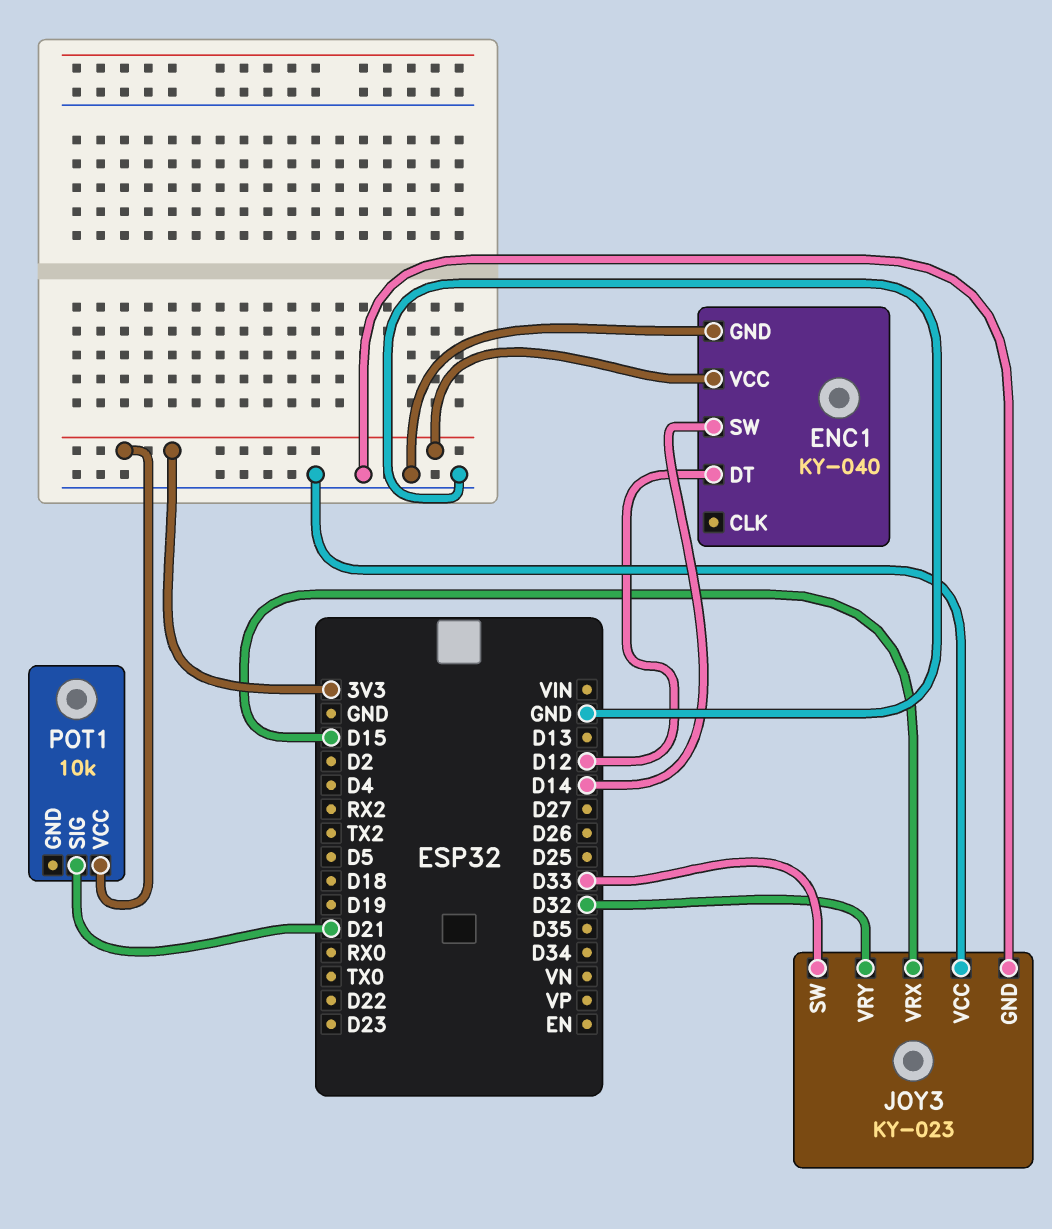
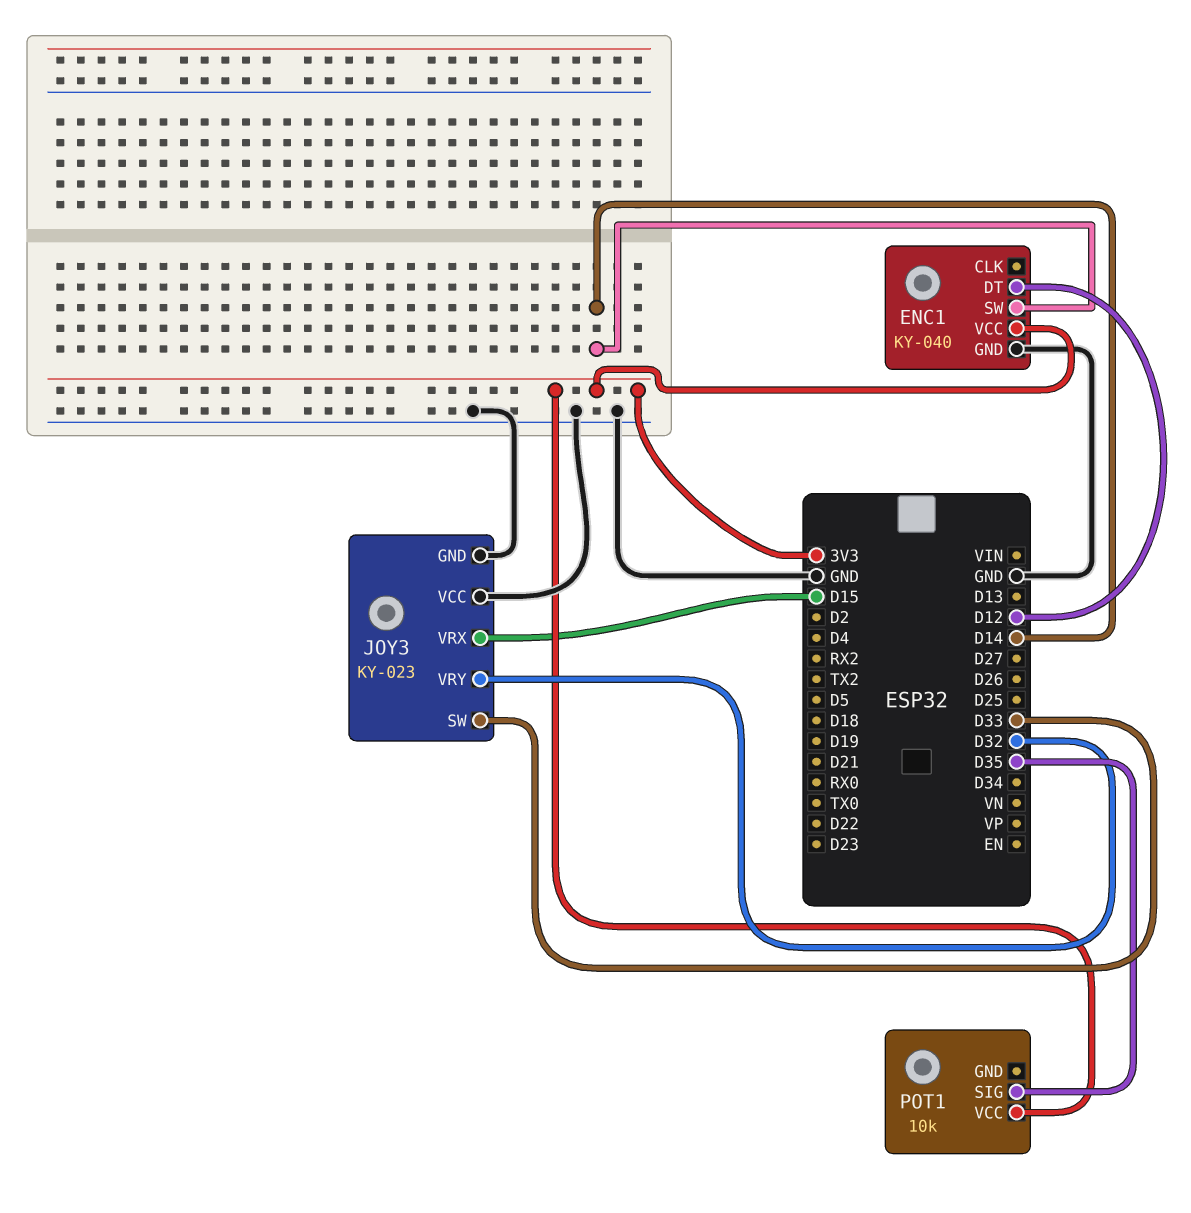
POT1 pin SIG: D21 -> D35

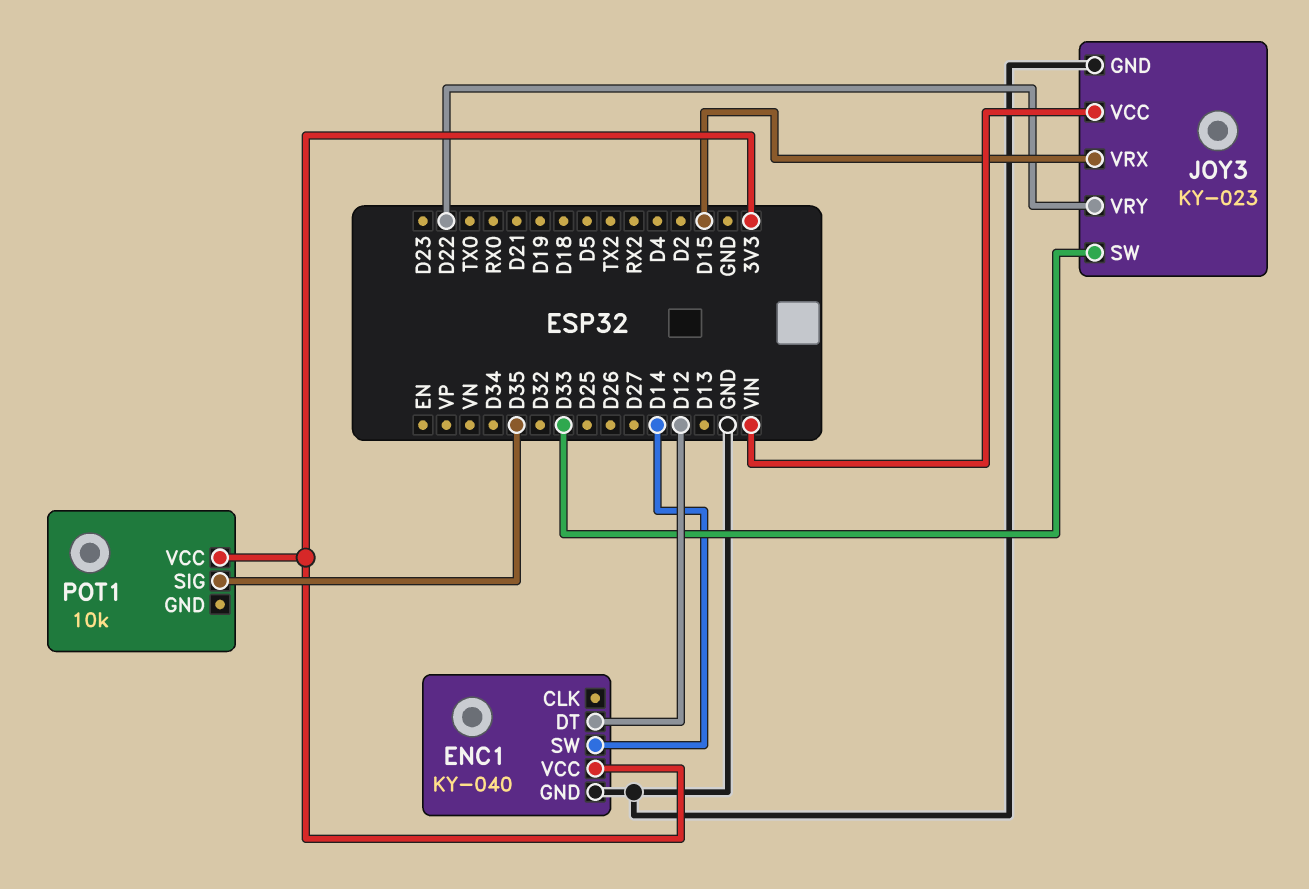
JOY3 pin VCC: GND -> VIN
JOY3 pin VRY: D32 -> D22

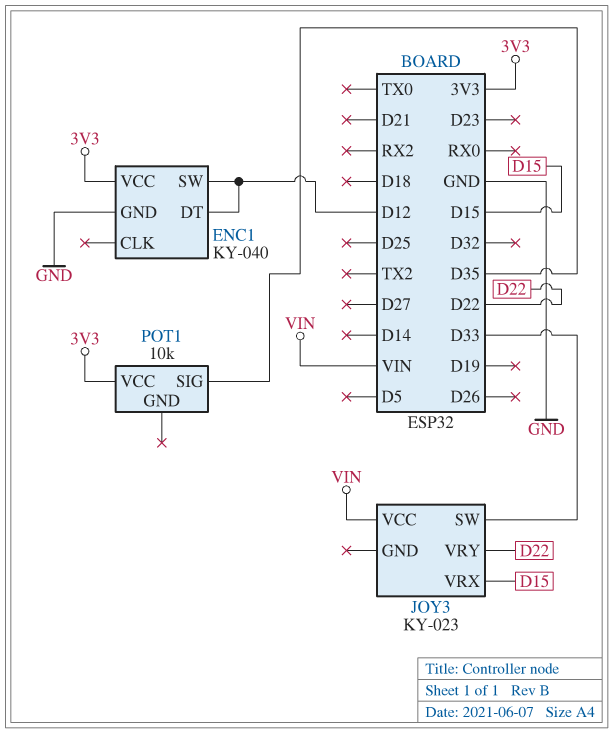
ENC1 pin SW: D14 -> D12
JOY3 pin GND: GND -> none

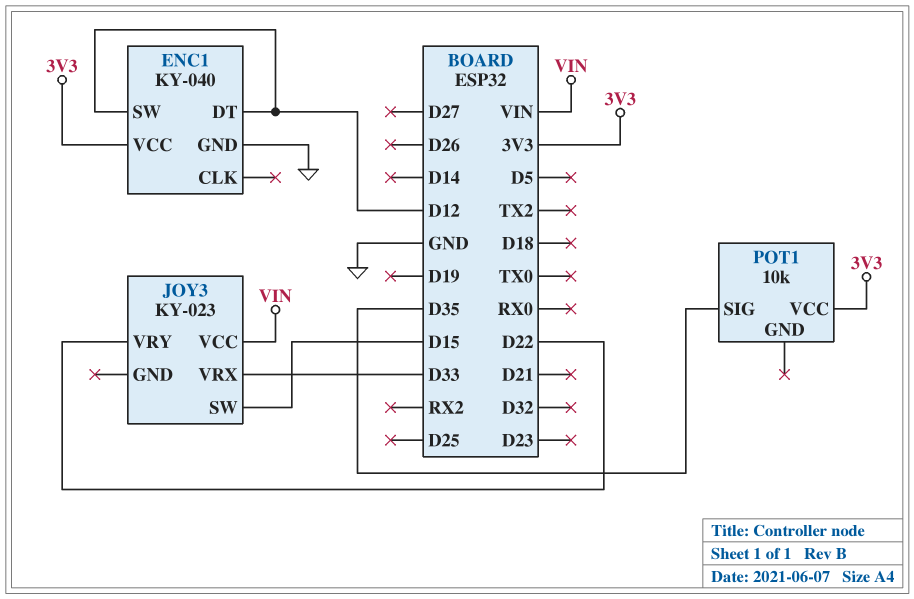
JOY3 pin SW: D33 -> D15
JOY3 pin VRX: D15 -> D33

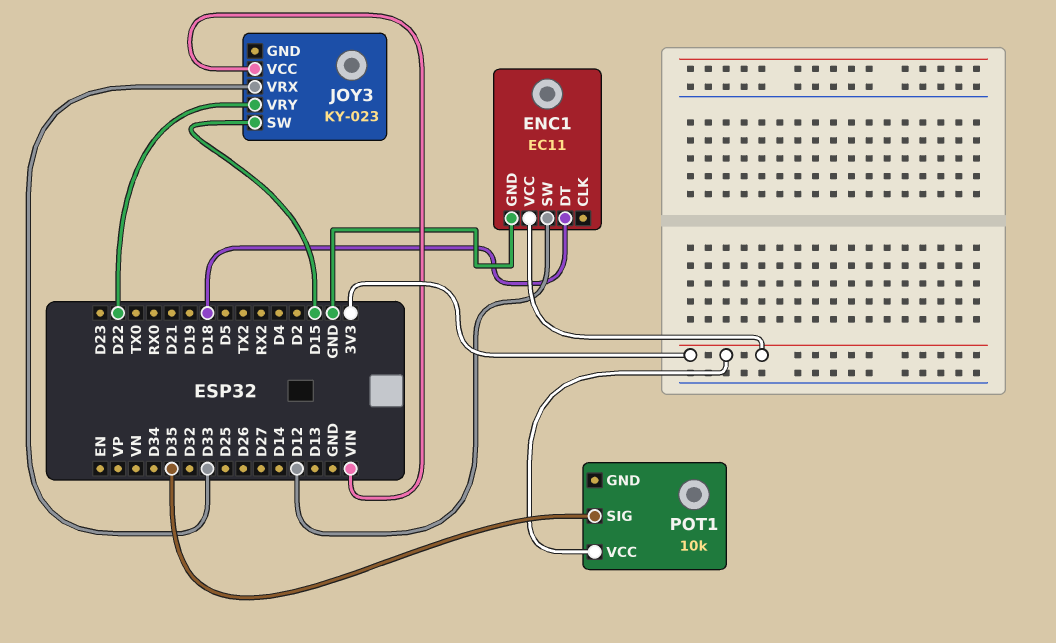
ENC1: KY-040 -> EC11
ENC1 pin DT: D12 -> D18

